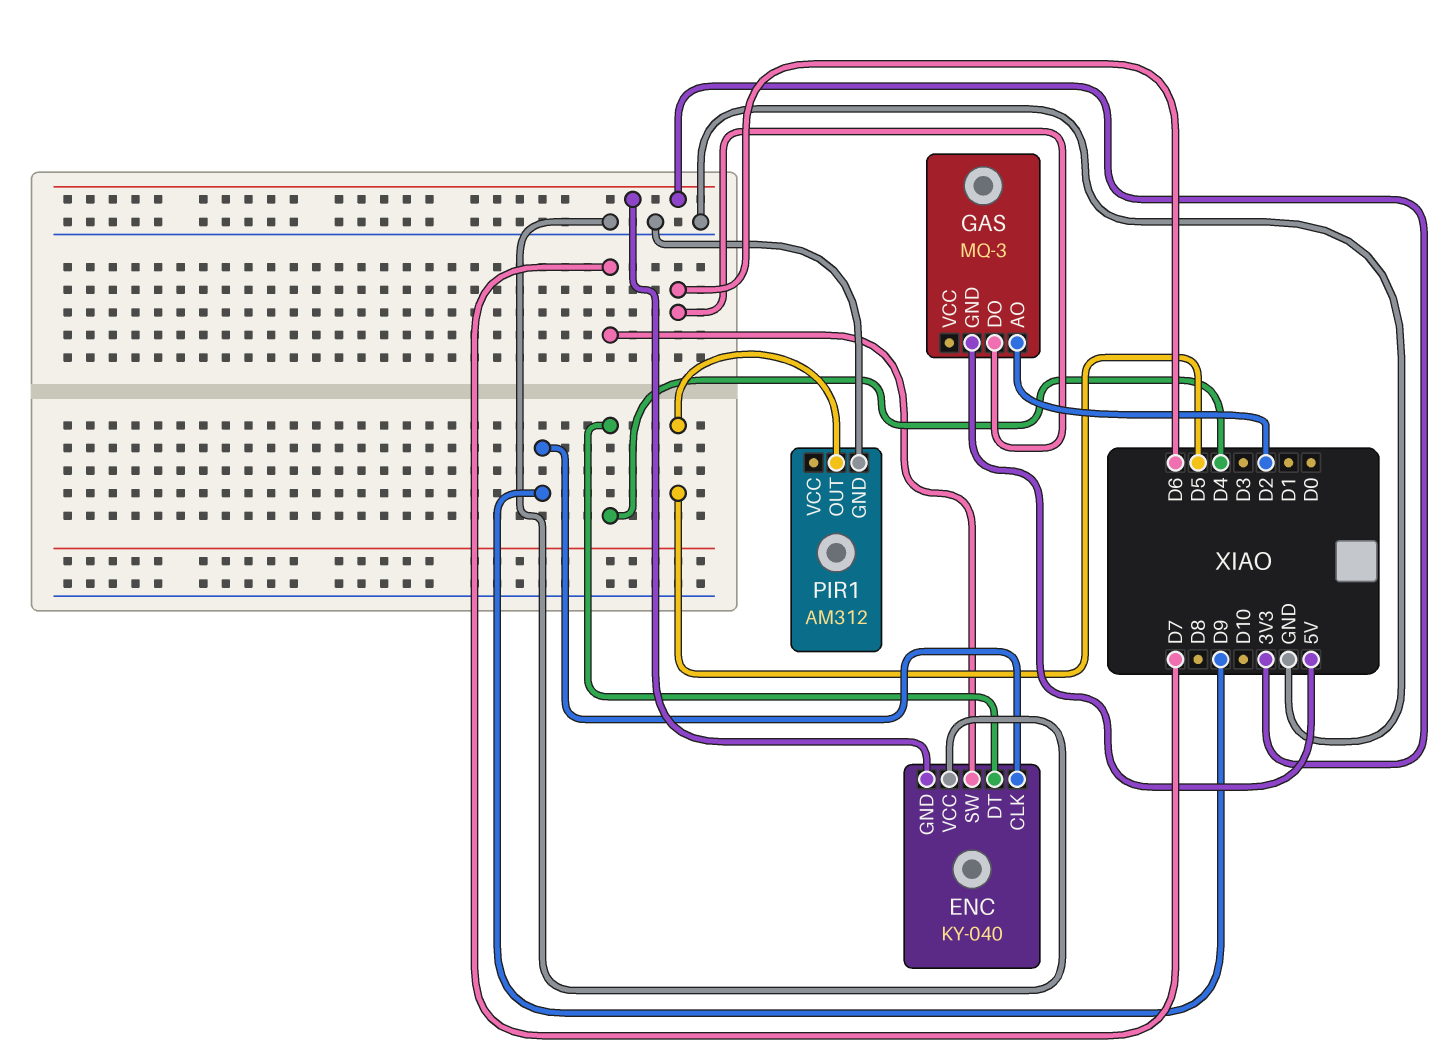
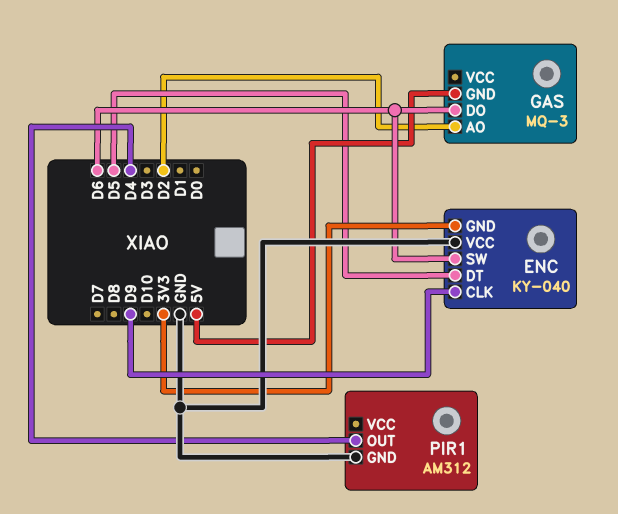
ENC pin DT: D4 -> D5
ENC pin SW: D7 -> D6
PIR1 pin OUT: D5 -> D4

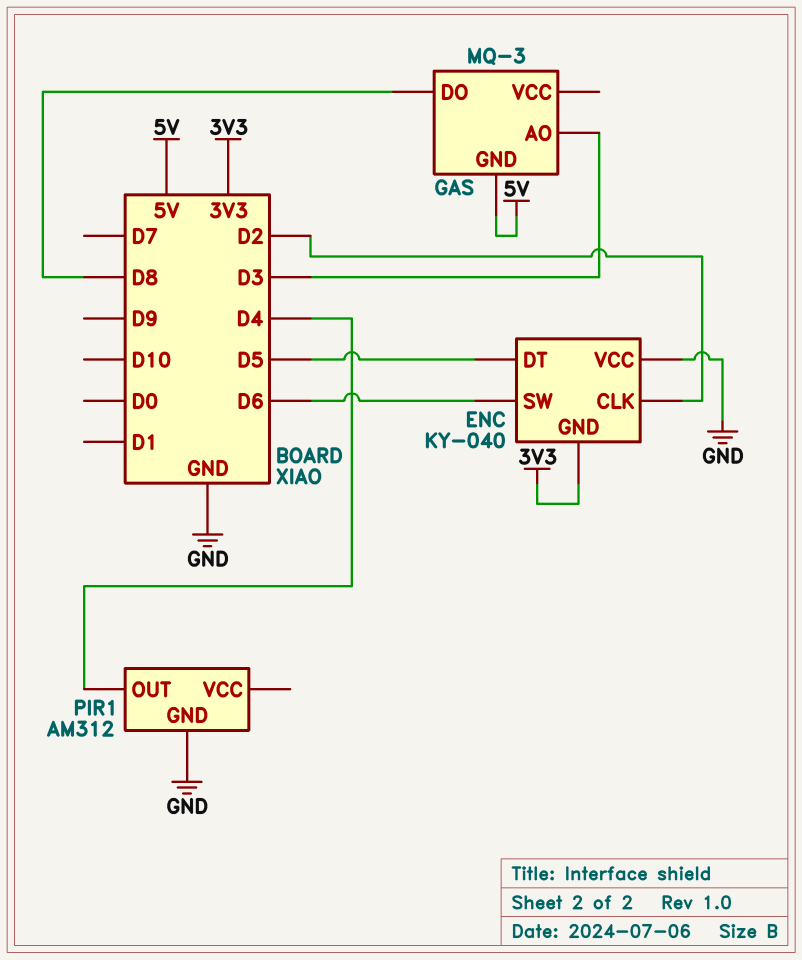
ENC pin CLK: D9 -> D2
GAS pin AO: D2 -> D3
GAS pin DO: D6 -> D8

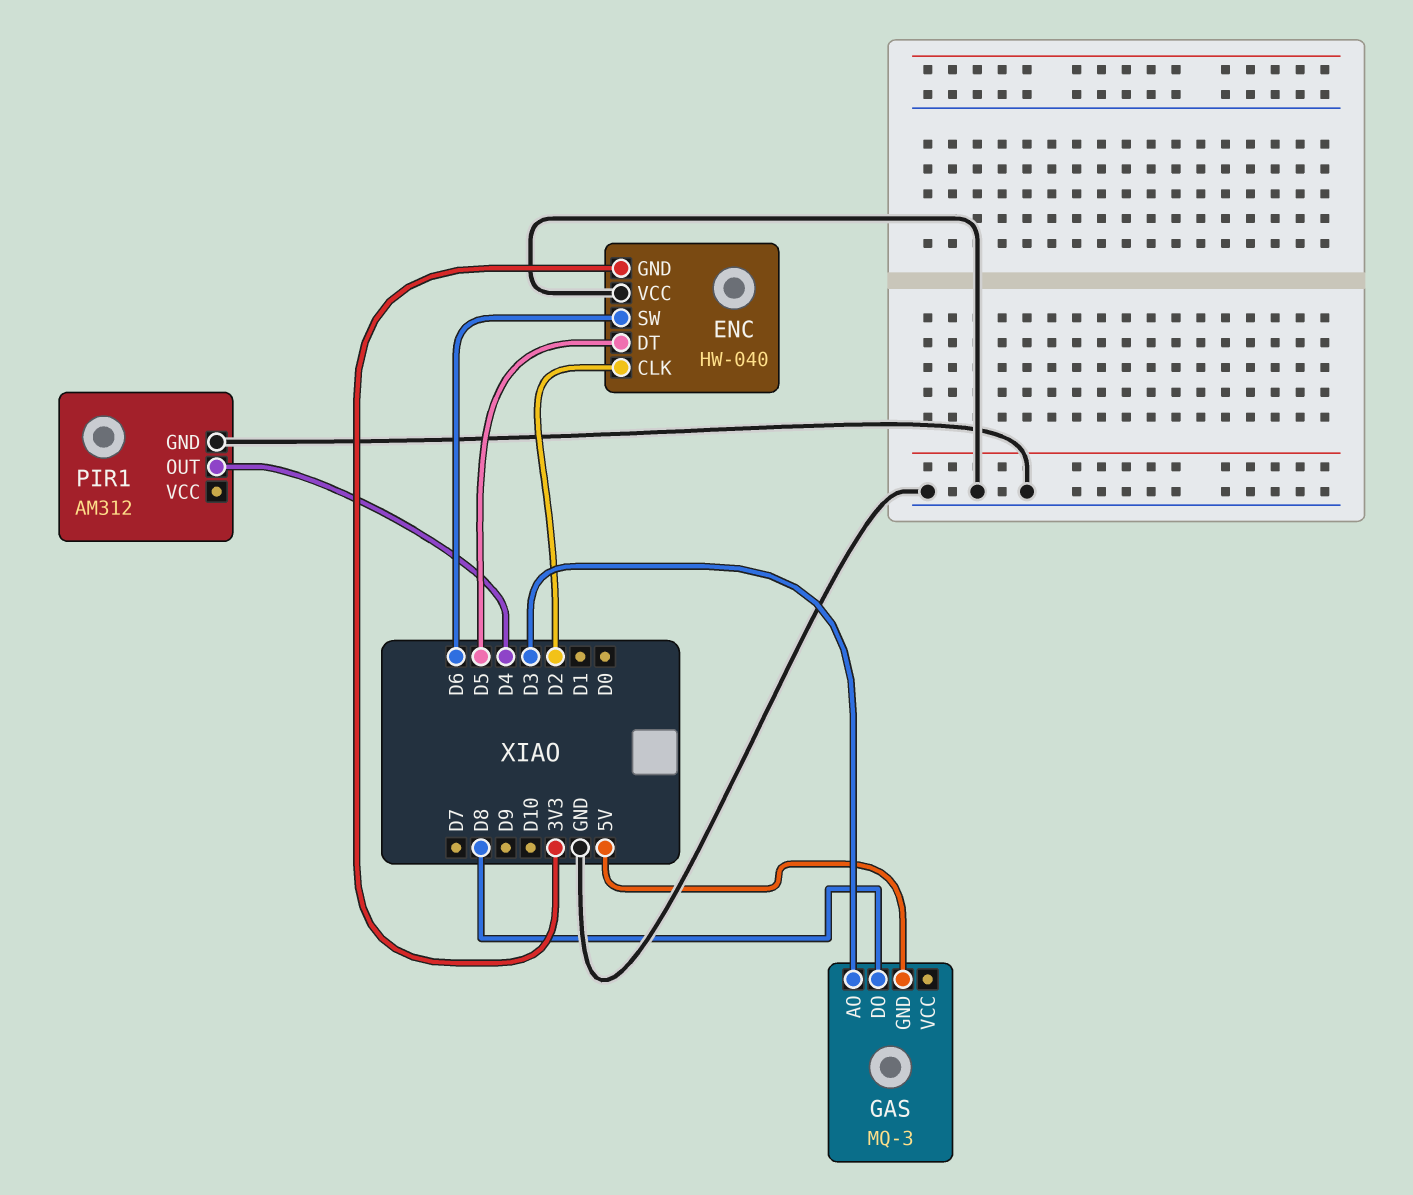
ENC: KY-040 -> HW-040

